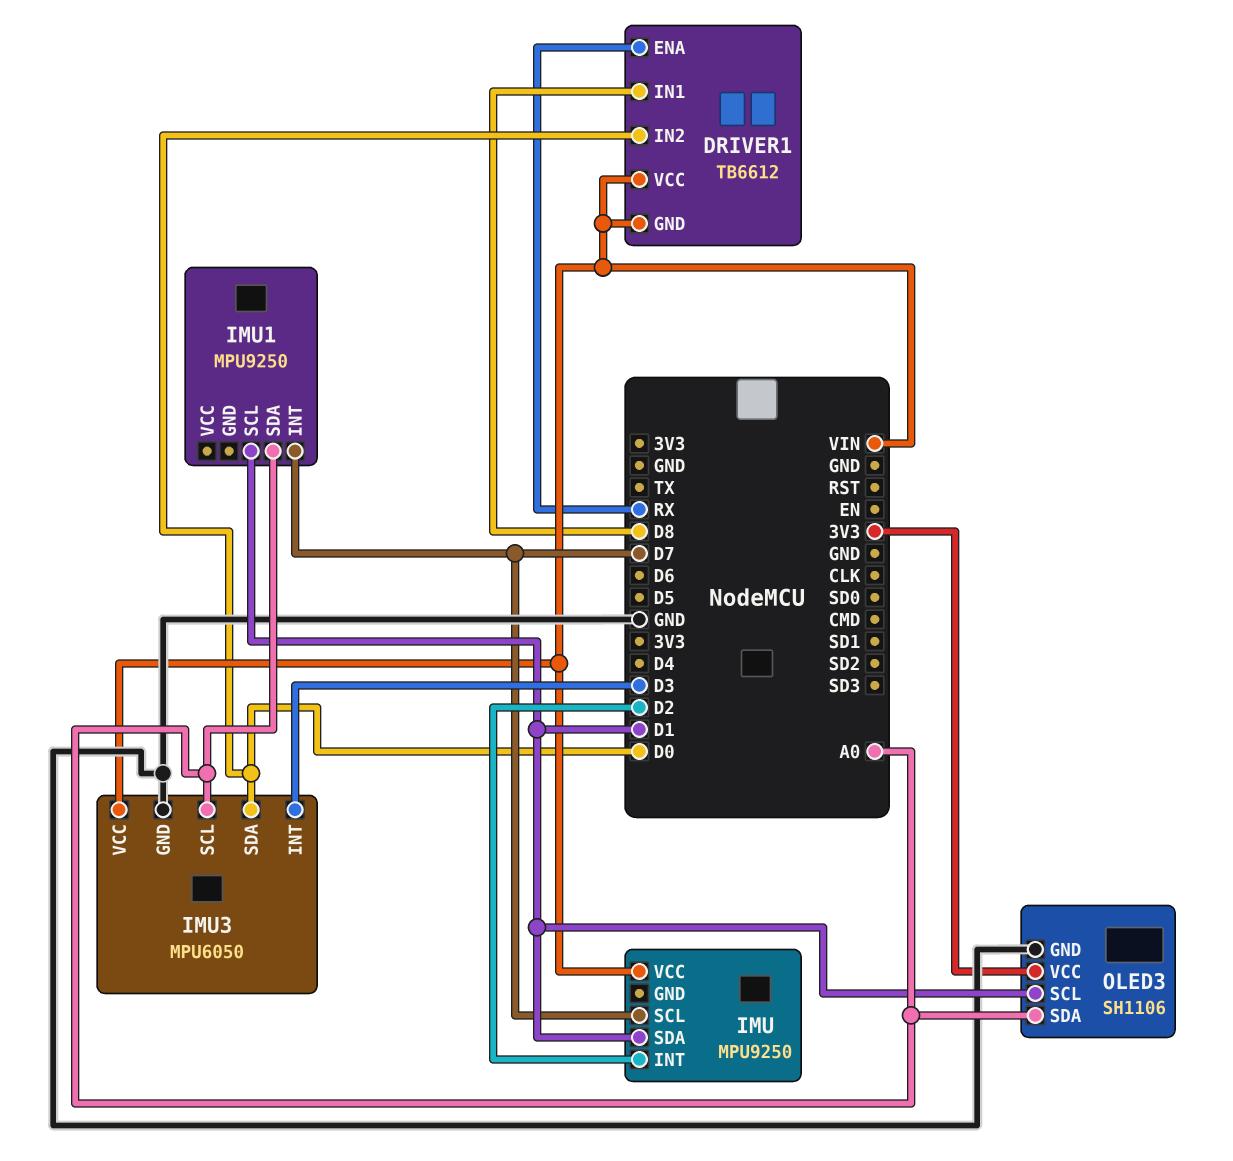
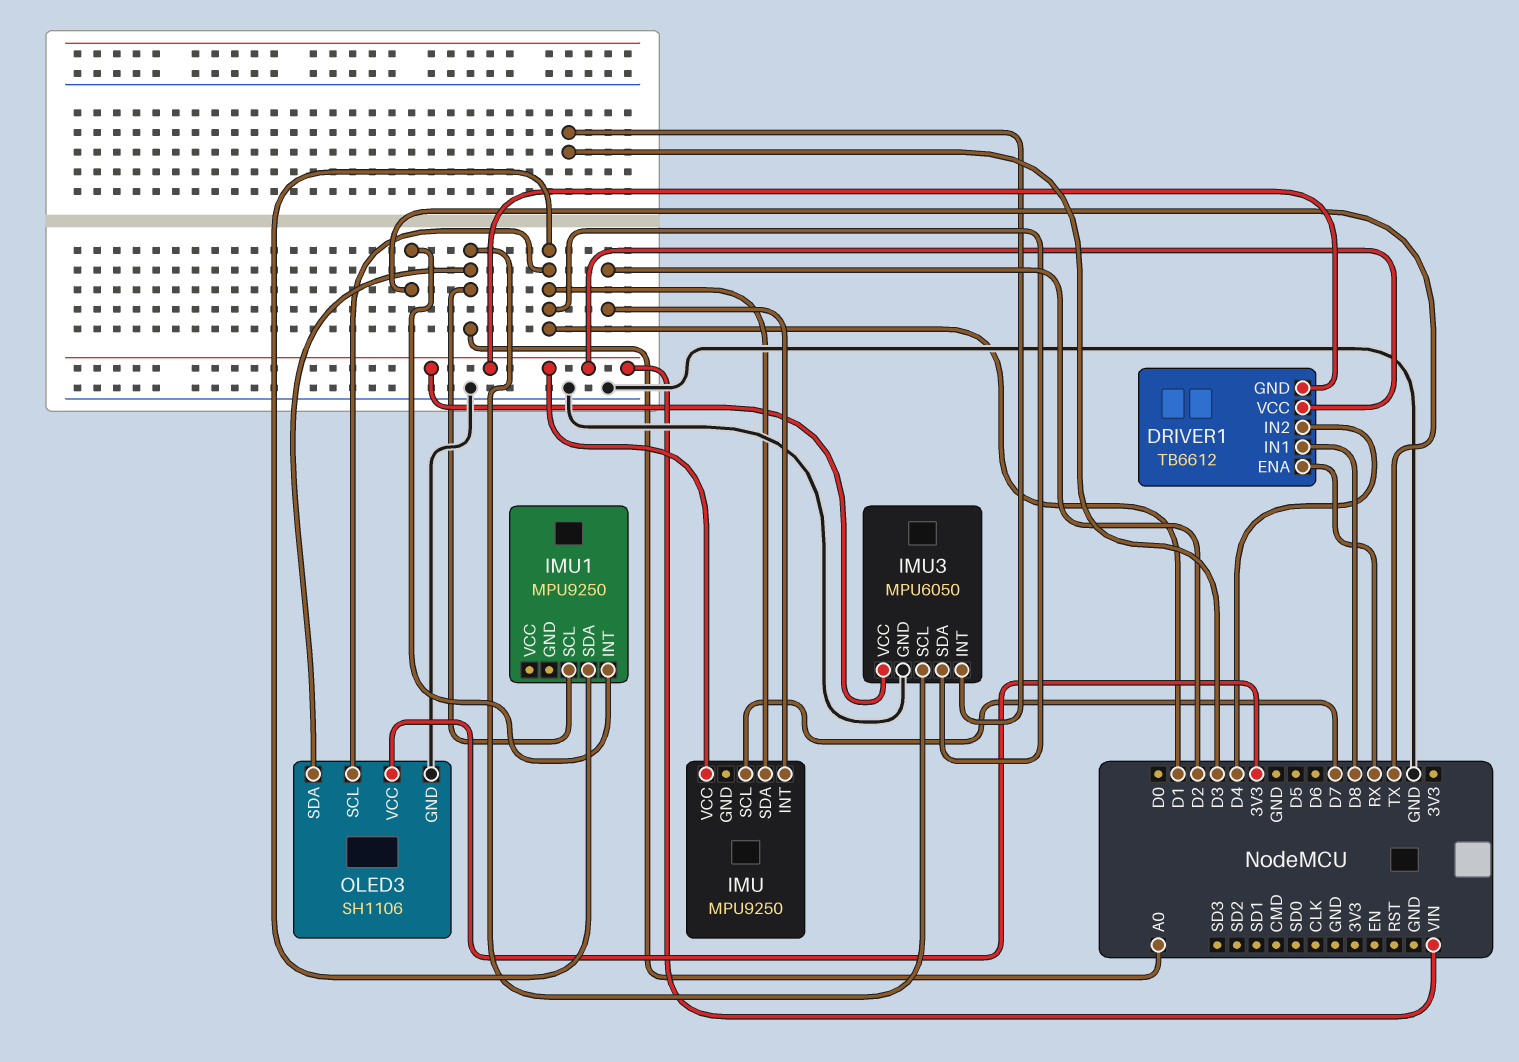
DRIVER1 pin IN2: D0 -> D4
IMU1 pin INT: D7 -> TX
IMU1 pin SCL: D1 -> A0
IMU1 pin SDA: A0 -> D1
IMU3 pin SDA: D0 -> D1

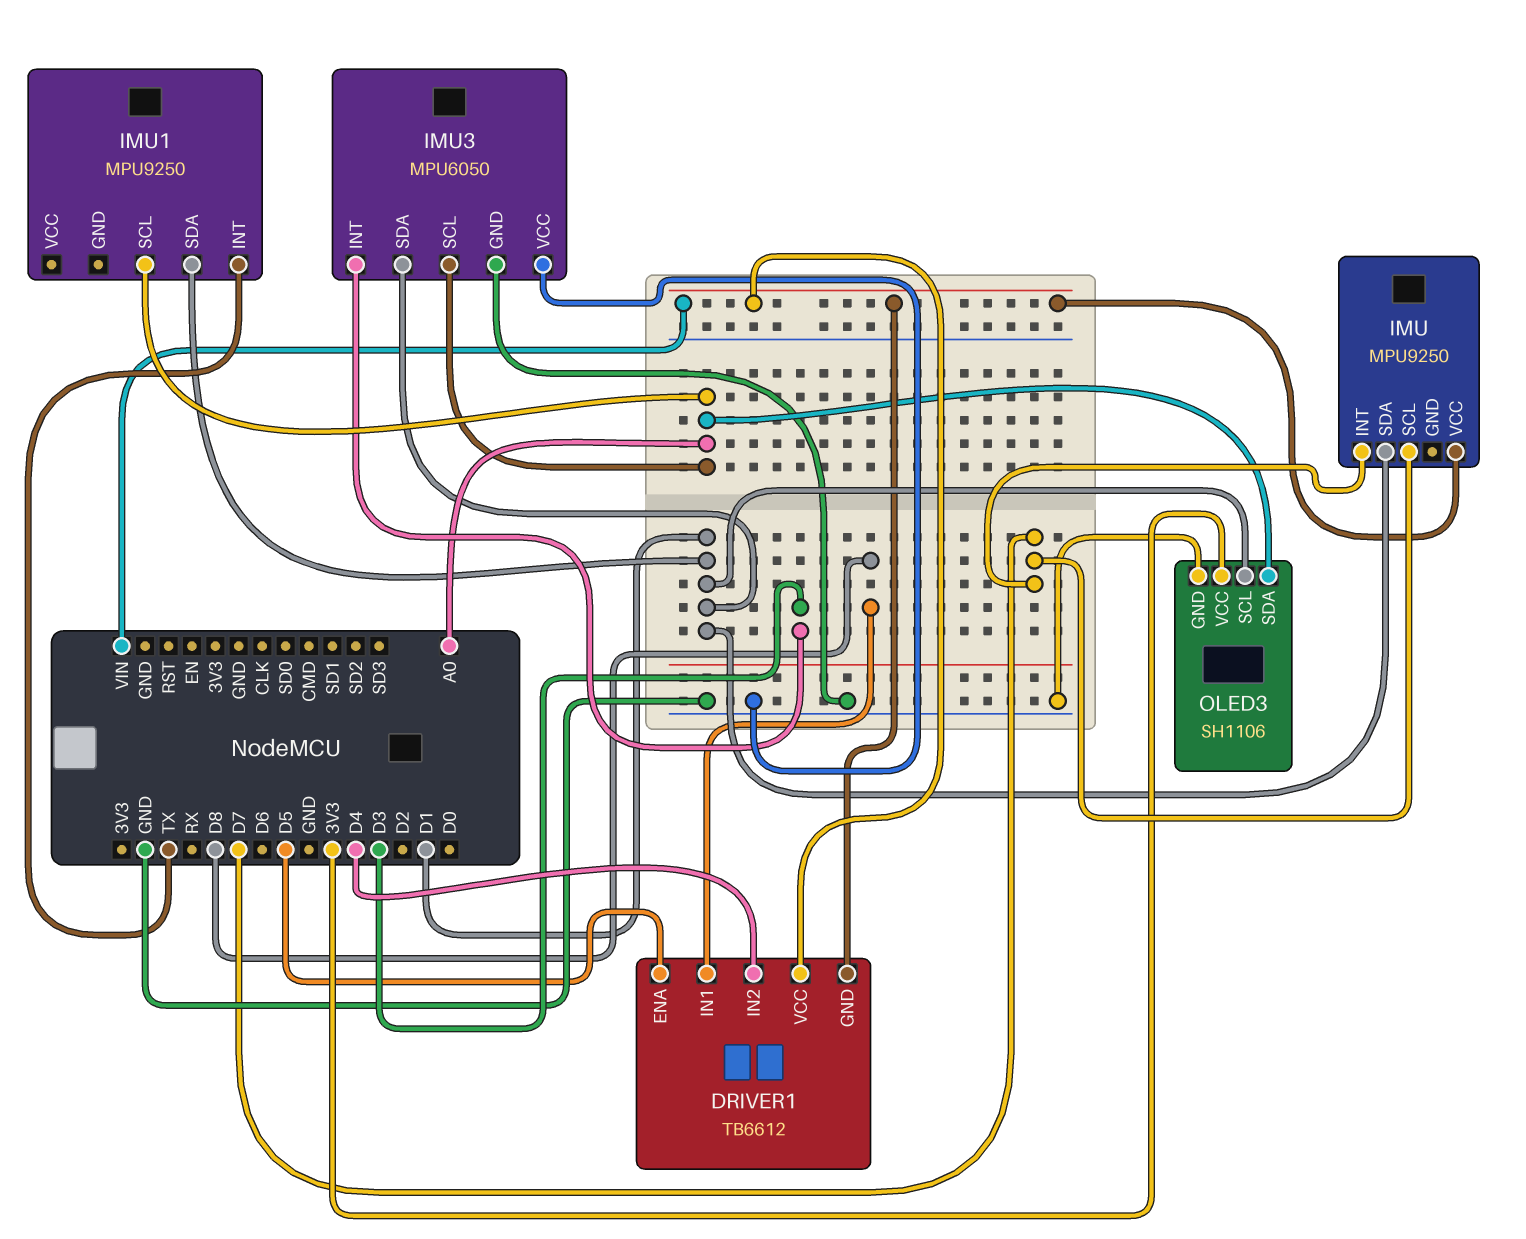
DRIVER1 pin ENA: RX -> D5
IMU pin INT: D2 -> D7
IMU3 pin VCC: VIN -> GND

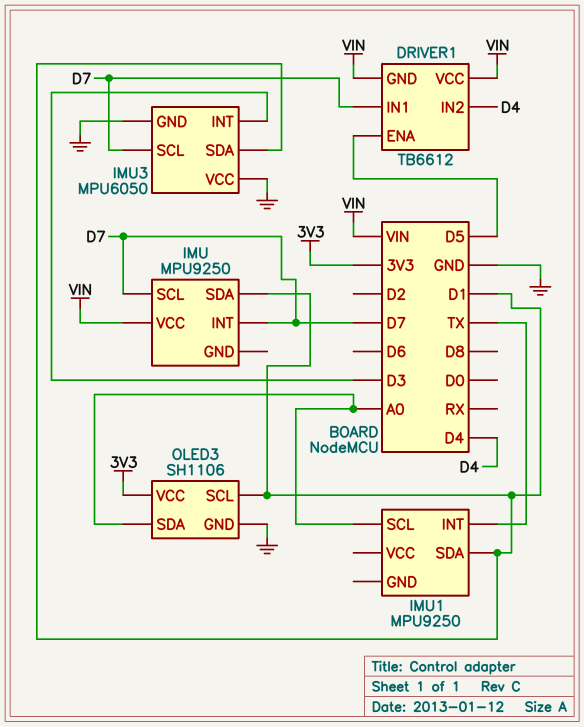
DRIVER1 pin IN1: D8 -> D7
IMU3 pin SCL: A0 -> D7

